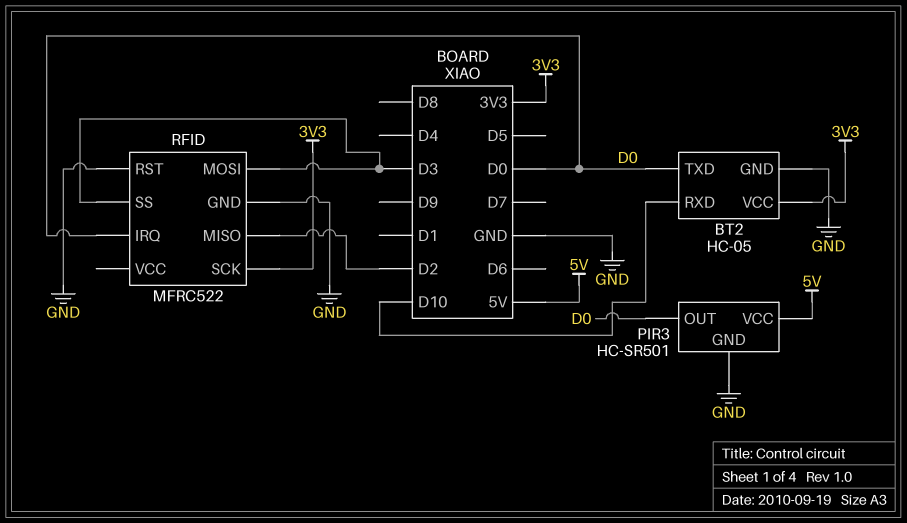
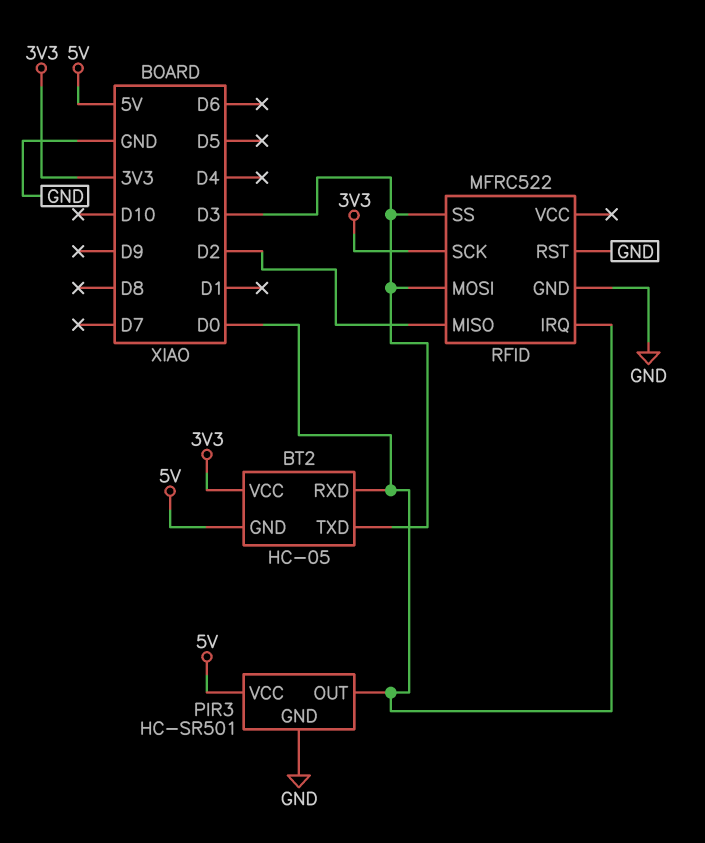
BT2 pin GND: GND -> 5V
BT2 pin RXD: D10 -> D0
BT2 pin TXD: D0 -> D3

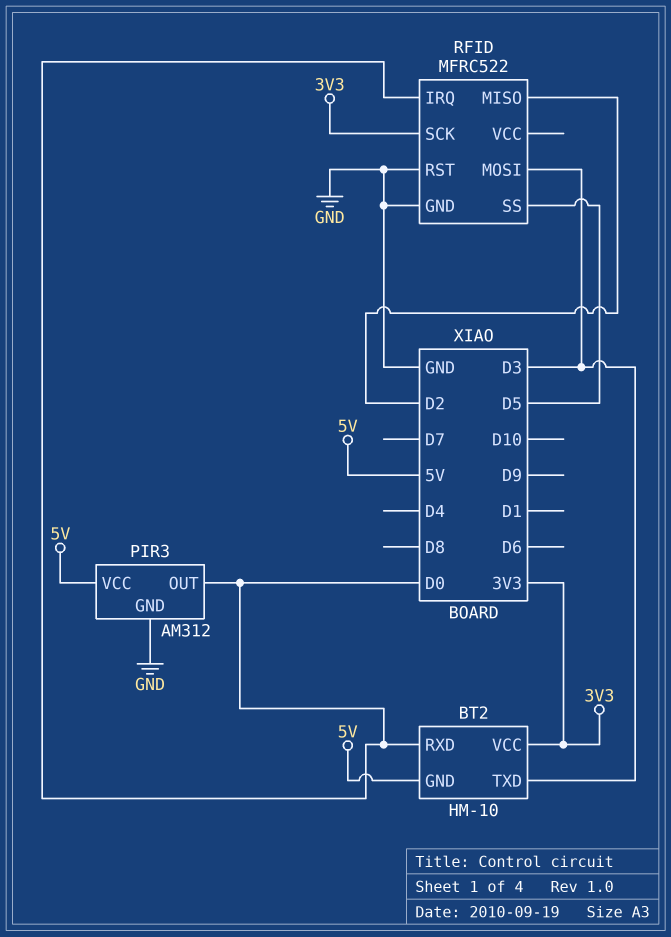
BT2: HC-05 -> HM-10
PIR3: HC-SR501 -> AM312
RFID pin SS: D3 -> D5

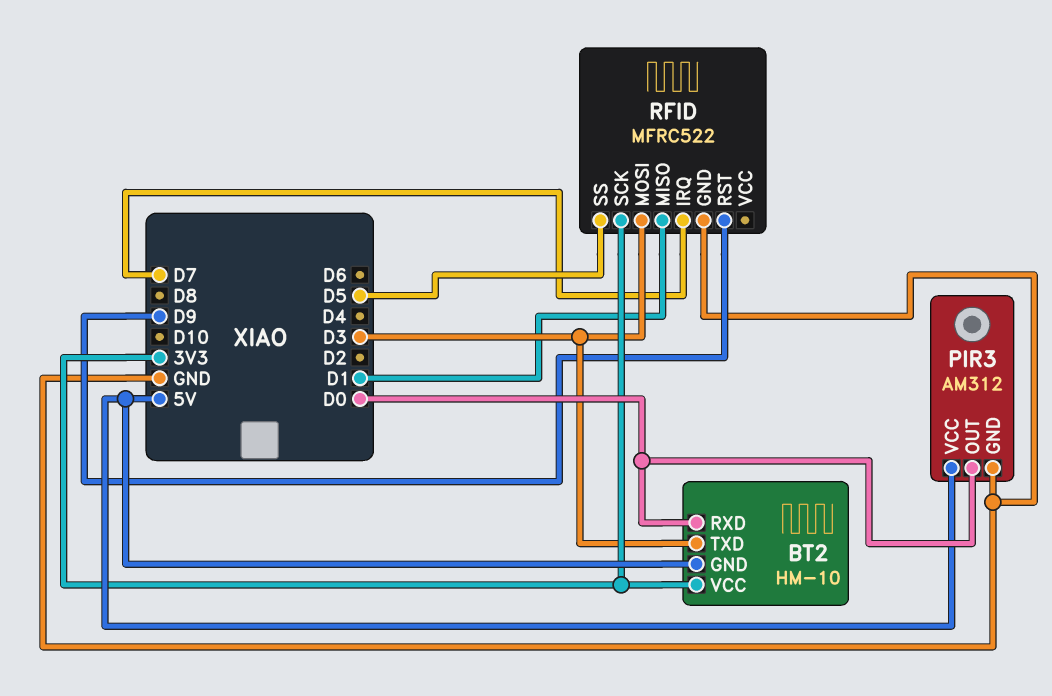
RFID pin IRQ: D0 -> D7
RFID pin MISO: D2 -> D1
RFID pin RST: GND -> D9

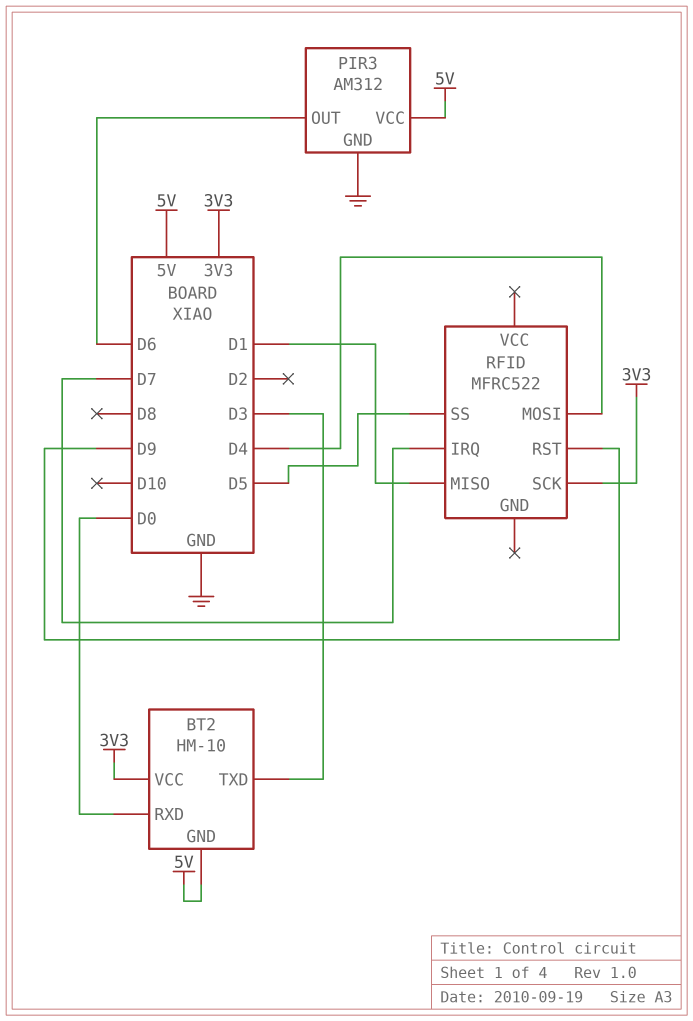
PIR3 pin OUT: D0 -> D6
RFID pin GND: GND -> none
RFID pin MOSI: D3 -> D4

